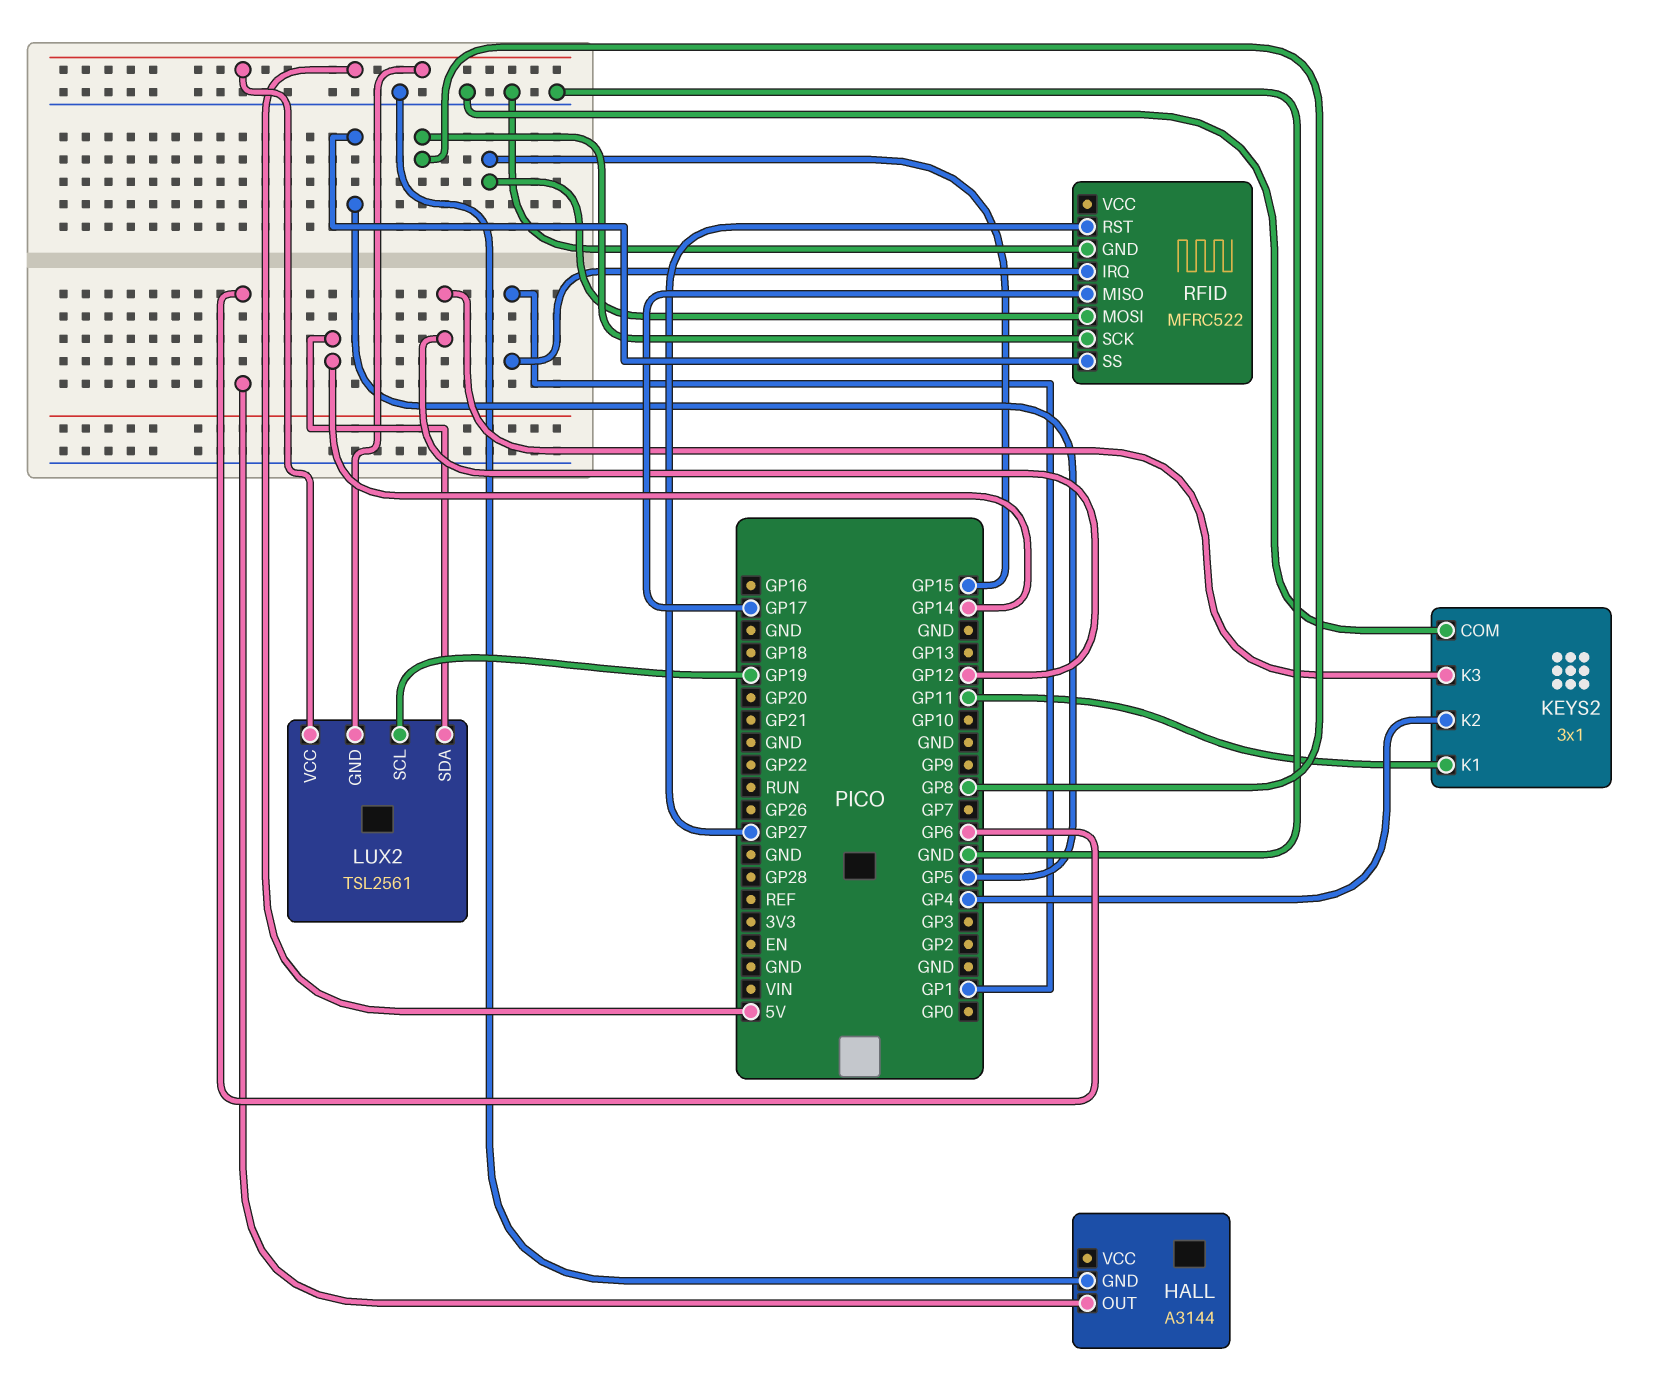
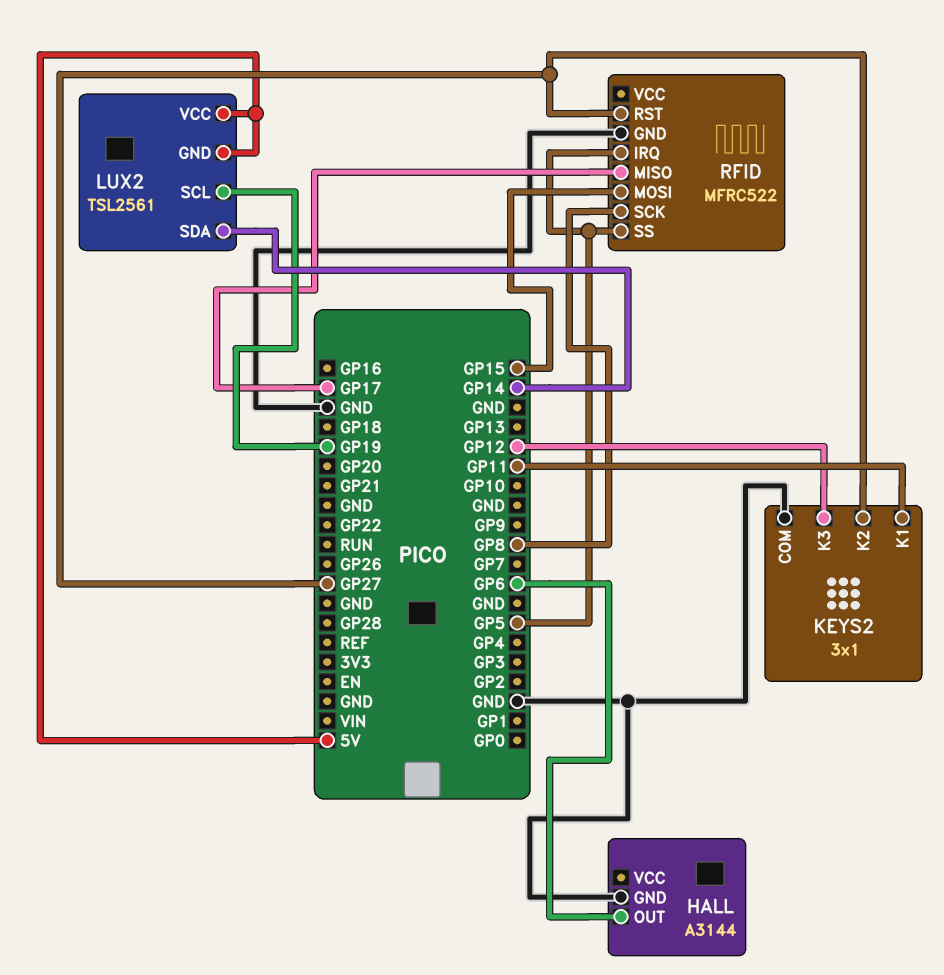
KEYS2 pin K2: GP4 -> GP27
RFID pin IRQ: GP1 -> GP5

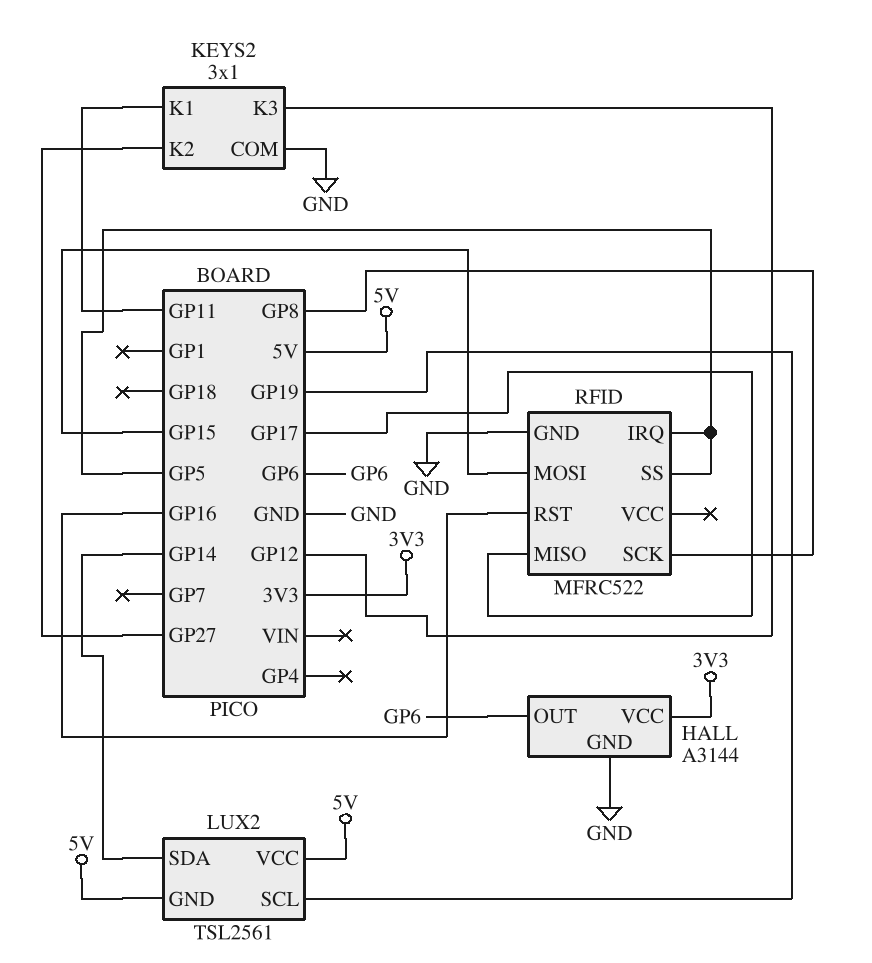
HALL pin VCC: none -> 3V3
RFID pin RST: GP27 -> GP16

